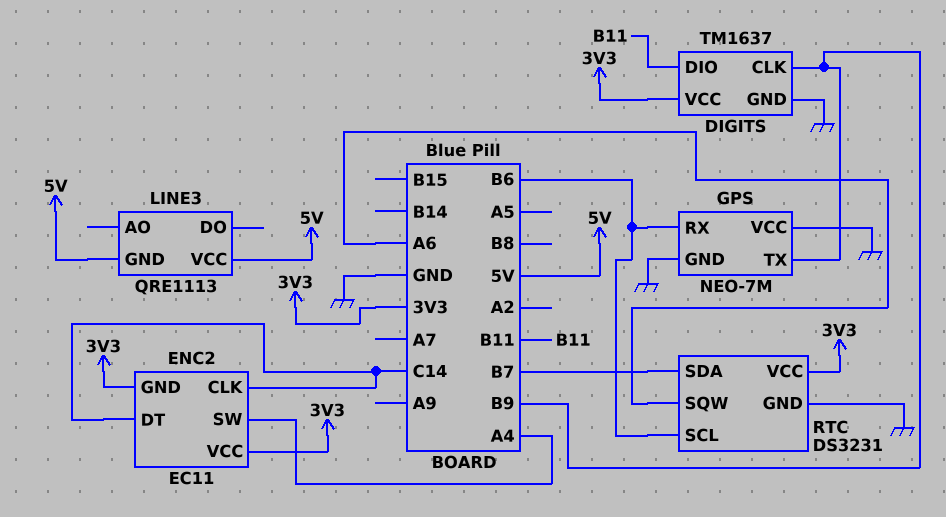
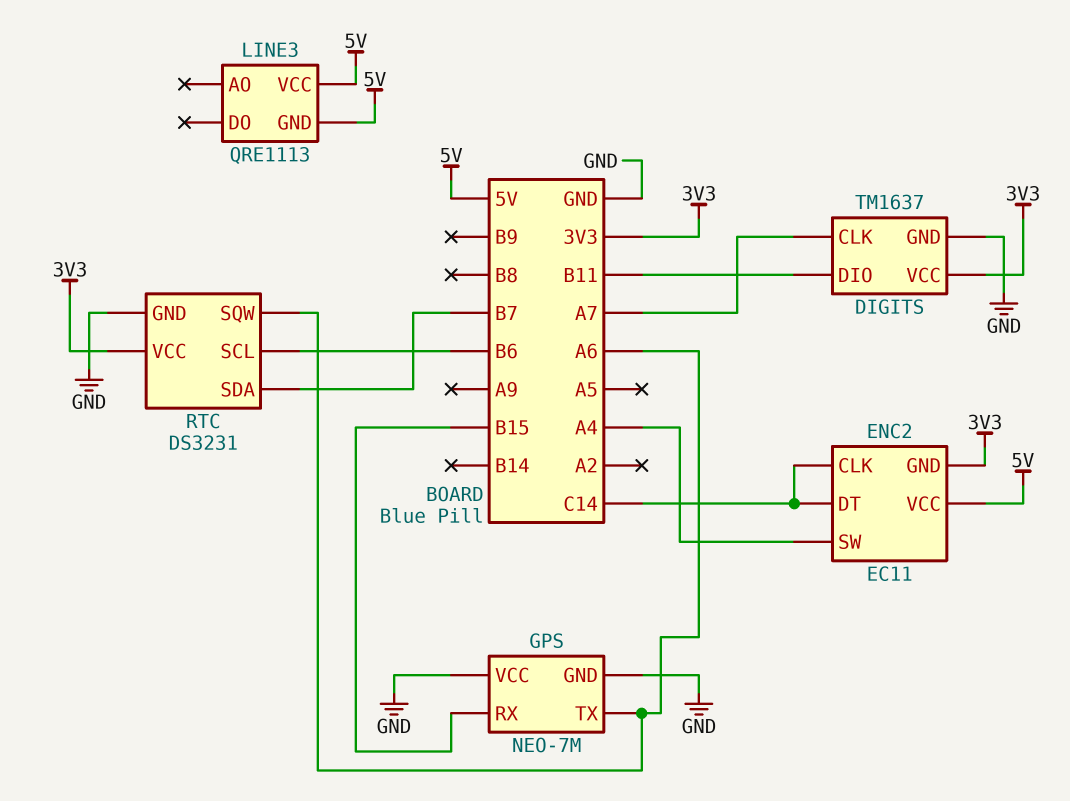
DIGITS pin CLK: B9 -> A7
ENC2 pin VCC: 3V3 -> 5V
GPS pin RX: B6 -> B15
GPS pin TX: B9 -> A6

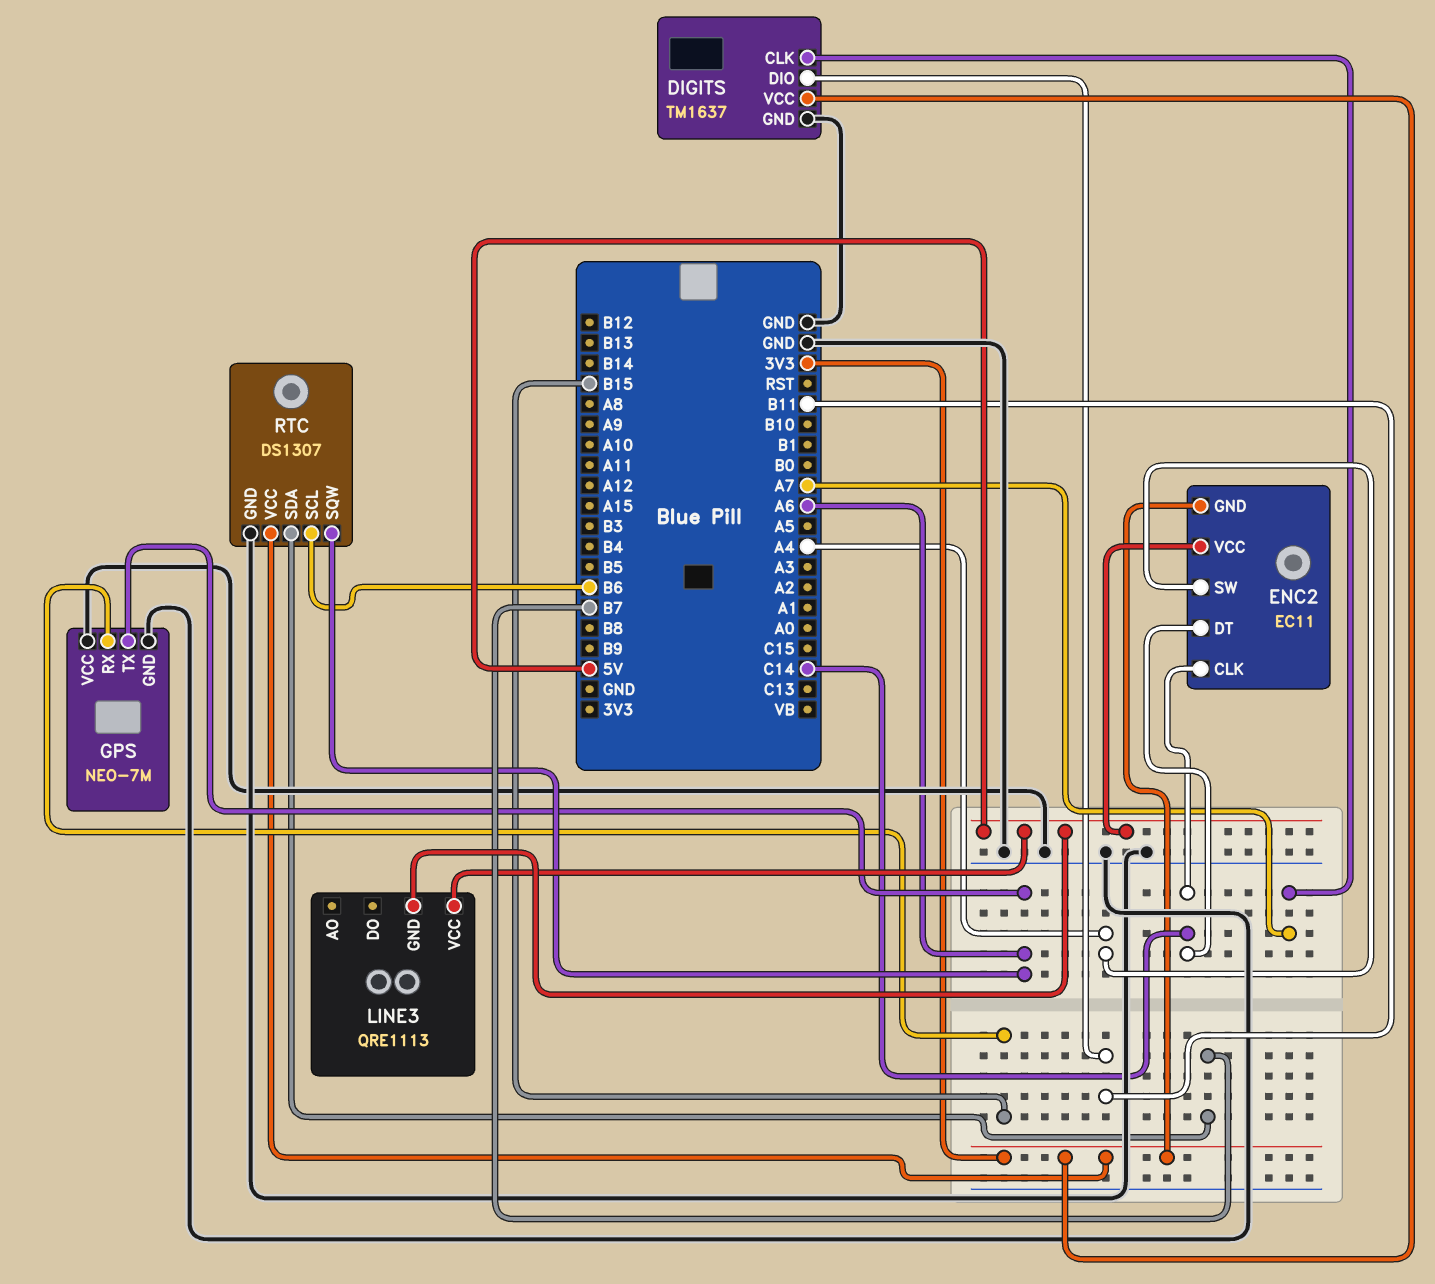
RTC: DS3231 -> DS1307

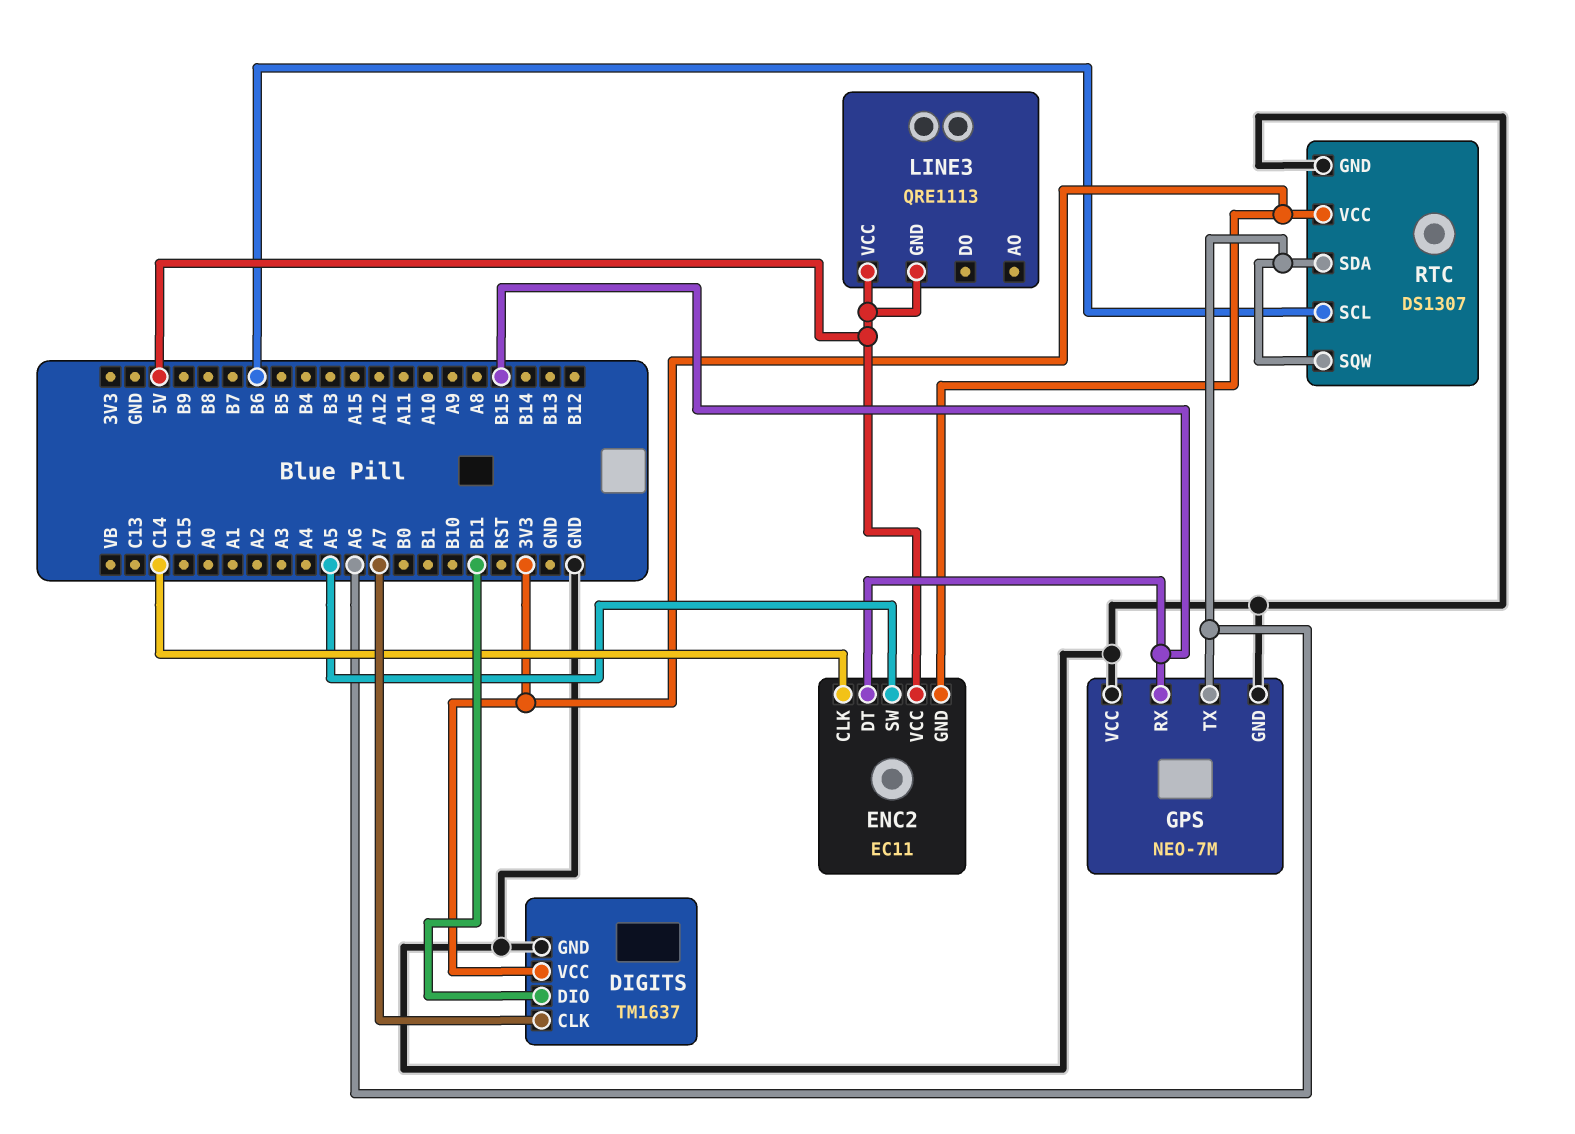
ENC2 pin DT: C14 -> B15
ENC2 pin SW: A4 -> A5
RTC pin SDA: B7 -> A6

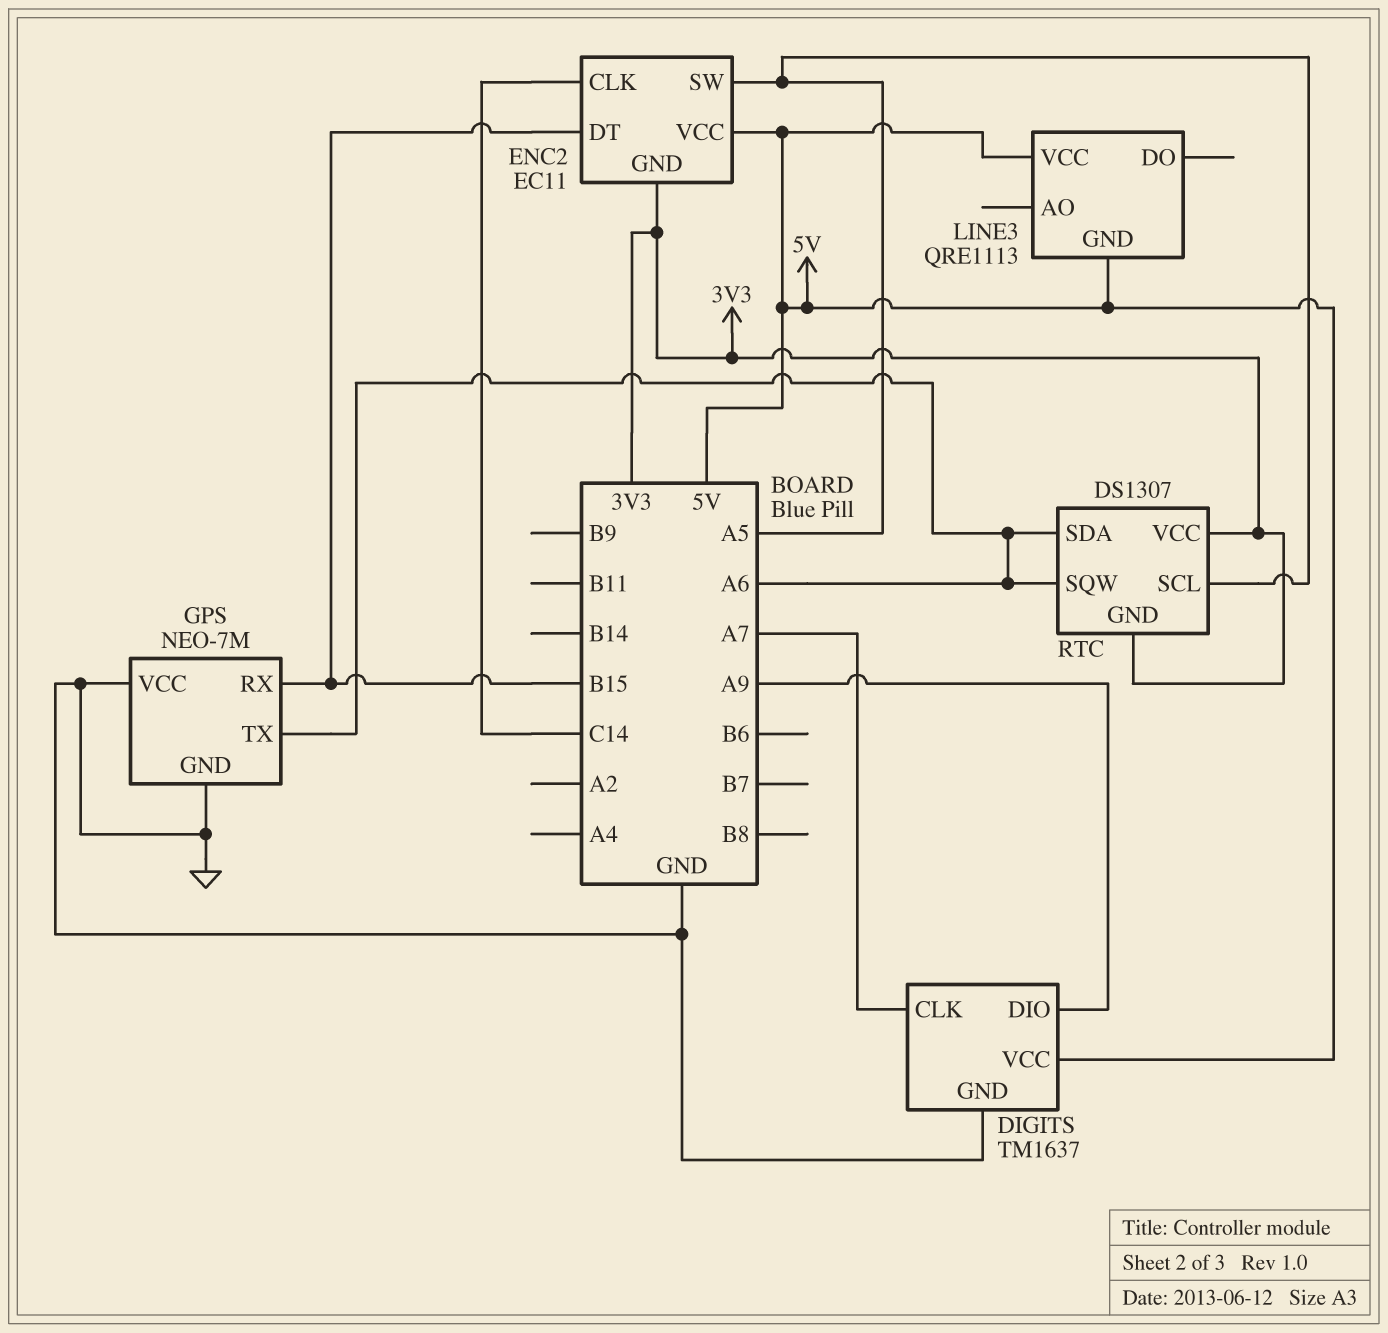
DIGITS pin DIO: B11 -> A9
DIGITS pin VCC: 3V3 -> 5V
RTC pin GND: GND -> 3V3
RTC pin SCL: B6 -> A5

